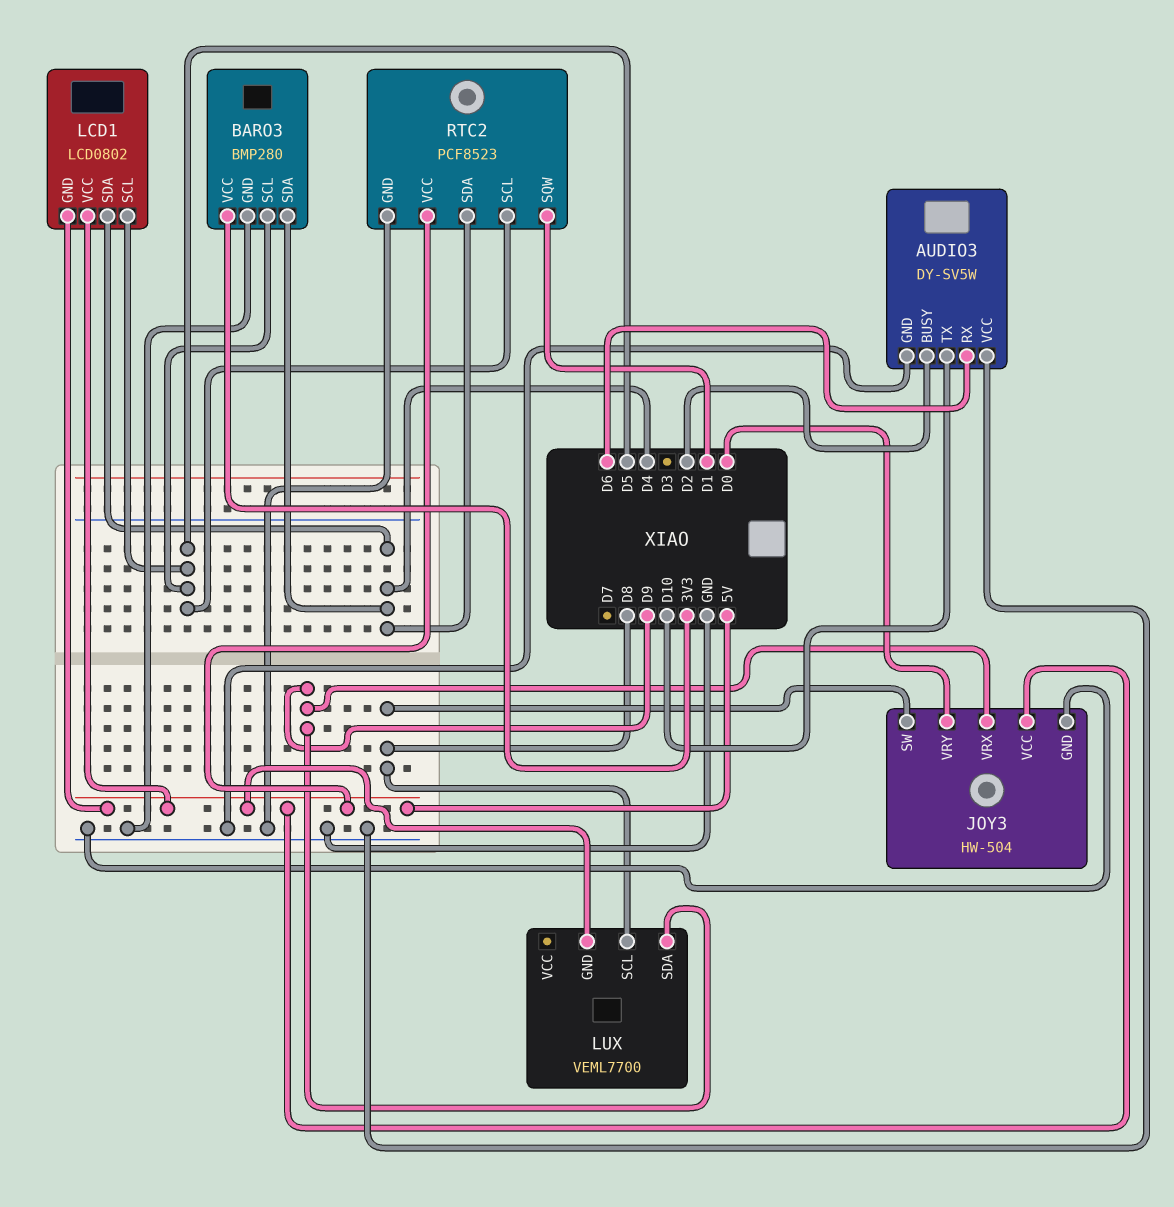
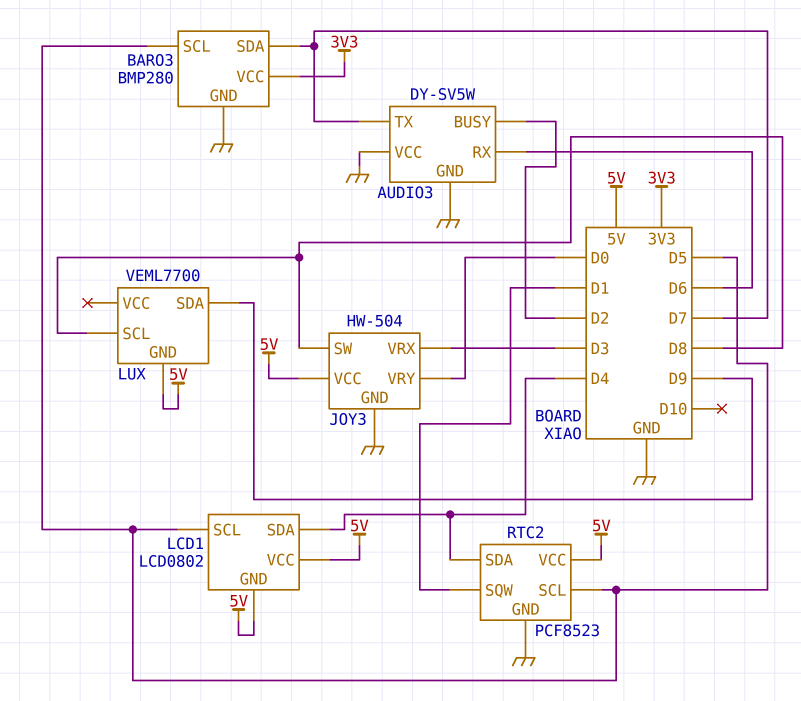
AUDIO3 pin TX: D10 -> D7
BARO3 pin SDA: D4 -> D7
JOY3 pin VRX: D9 -> D3

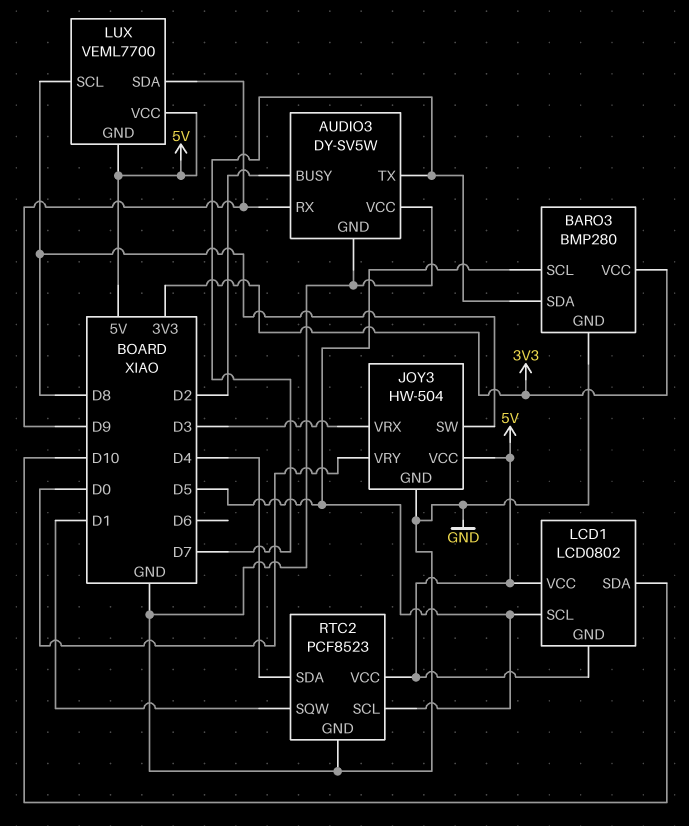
AUDIO3 pin RX: D6 -> D9
LCD1 pin SDA: D4 -> D10
LUX pin VCC: none -> 5V

